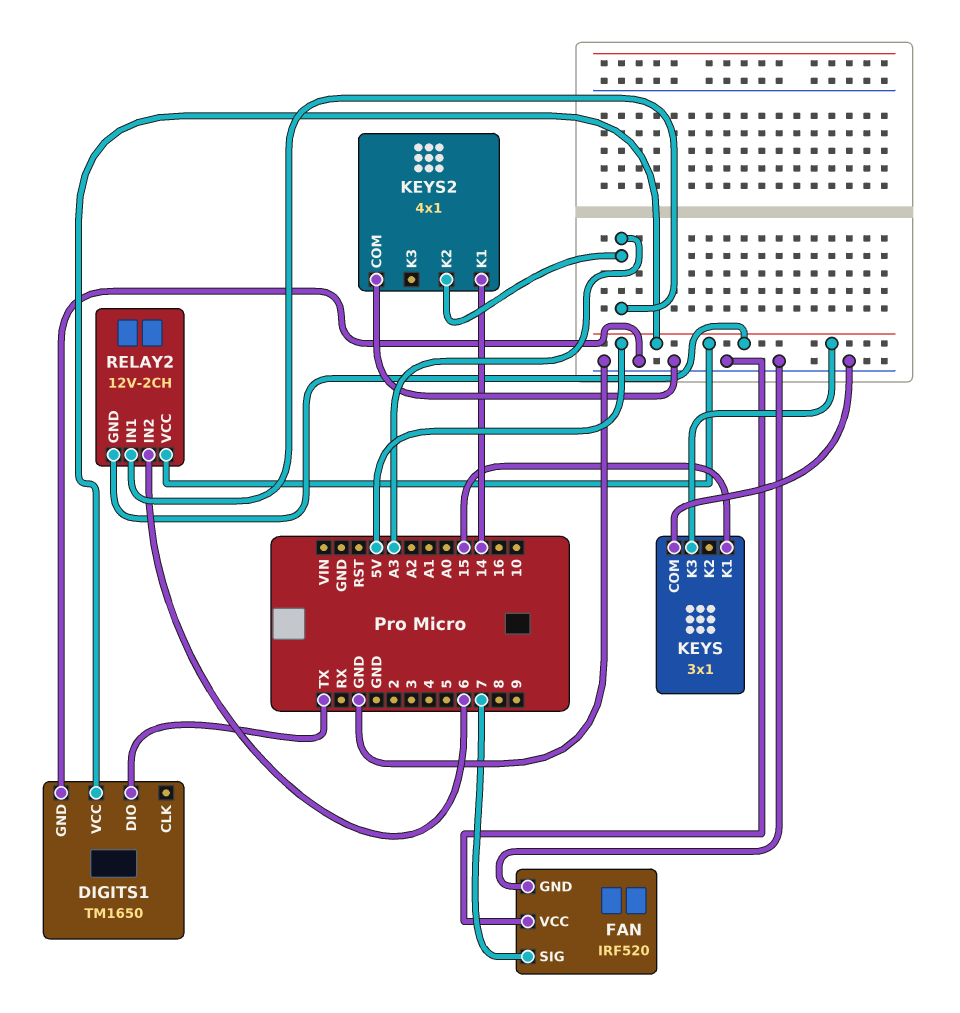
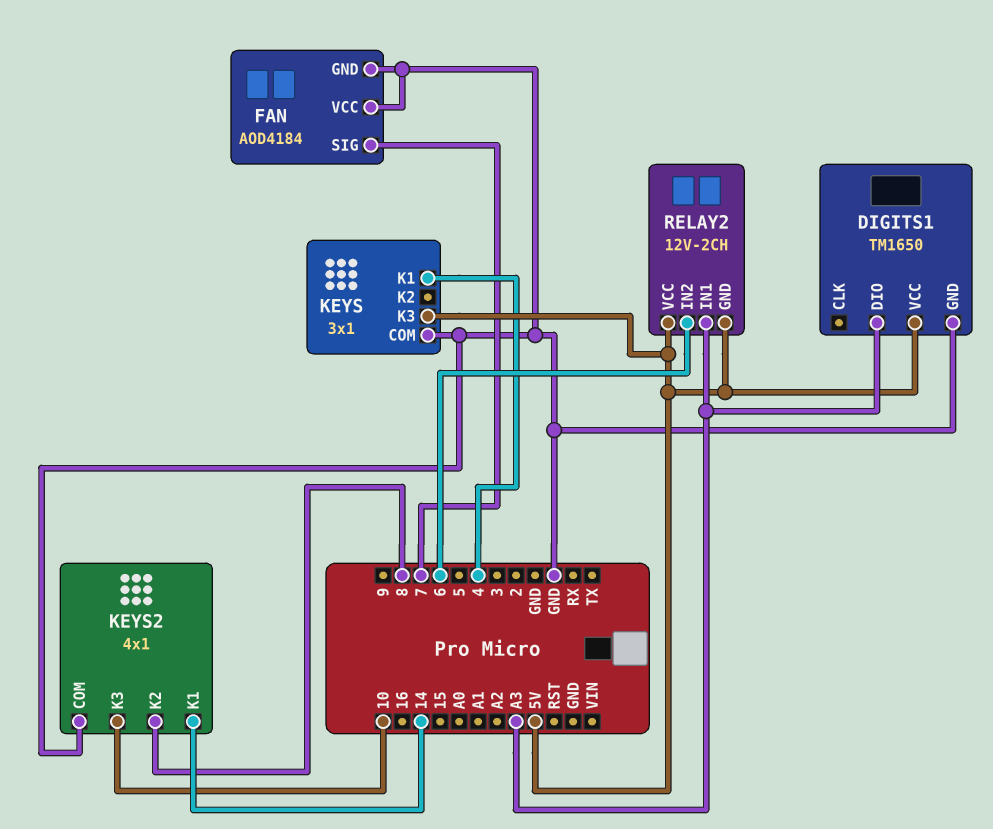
DIGITS1 pin DIO: TX -> A3
FAN: IRF520 -> AOD4184
KEYS pin K1: 15 -> 4
KEYS2 pin K2: A3 -> 8
KEYS2 pin K3: none -> 10

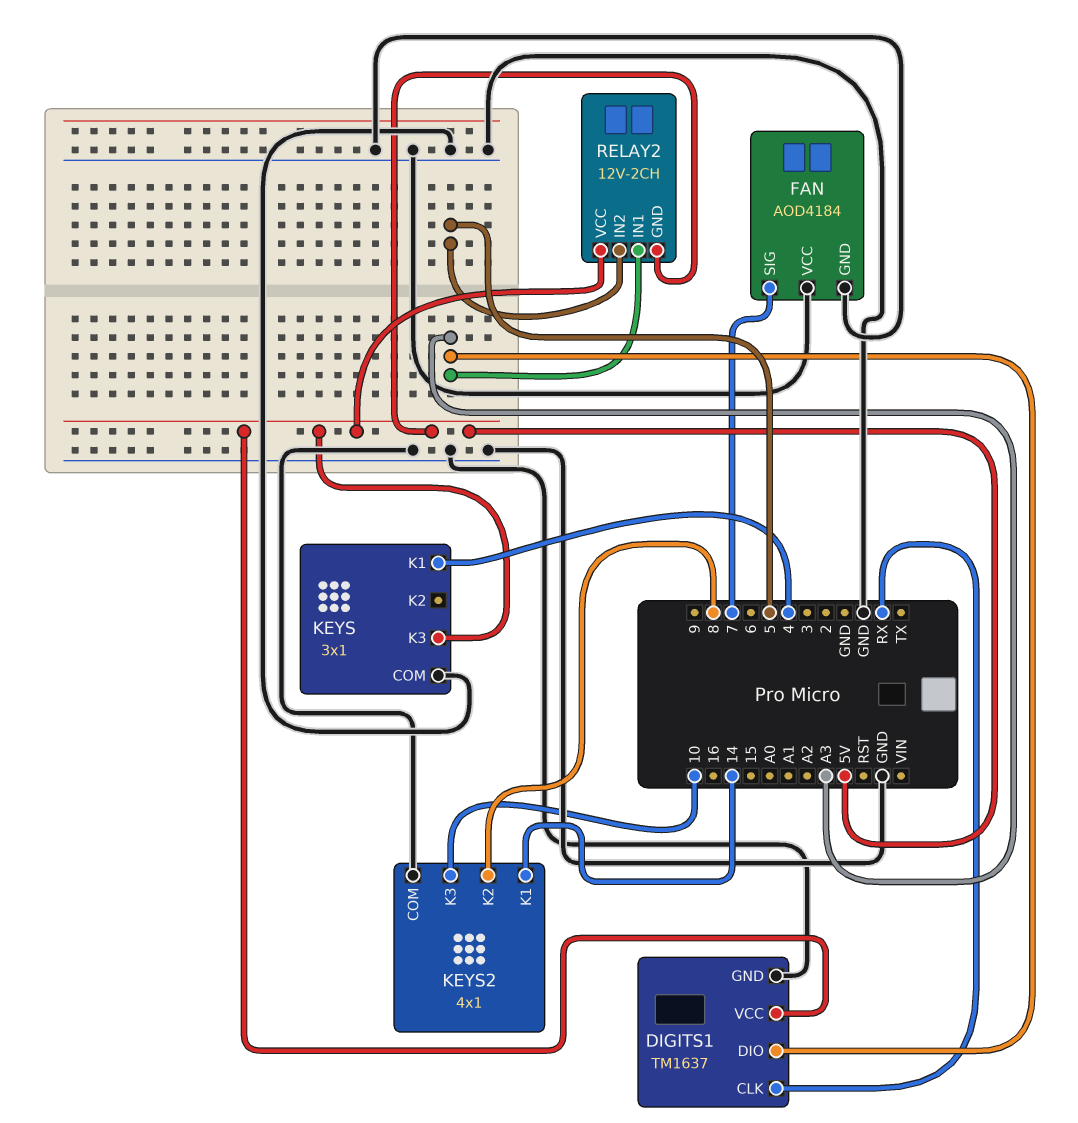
DIGITS1: TM1650 -> TM1637
DIGITS1 pin CLK: none -> RX
RELAY2 pin IN2: 6 -> 5

